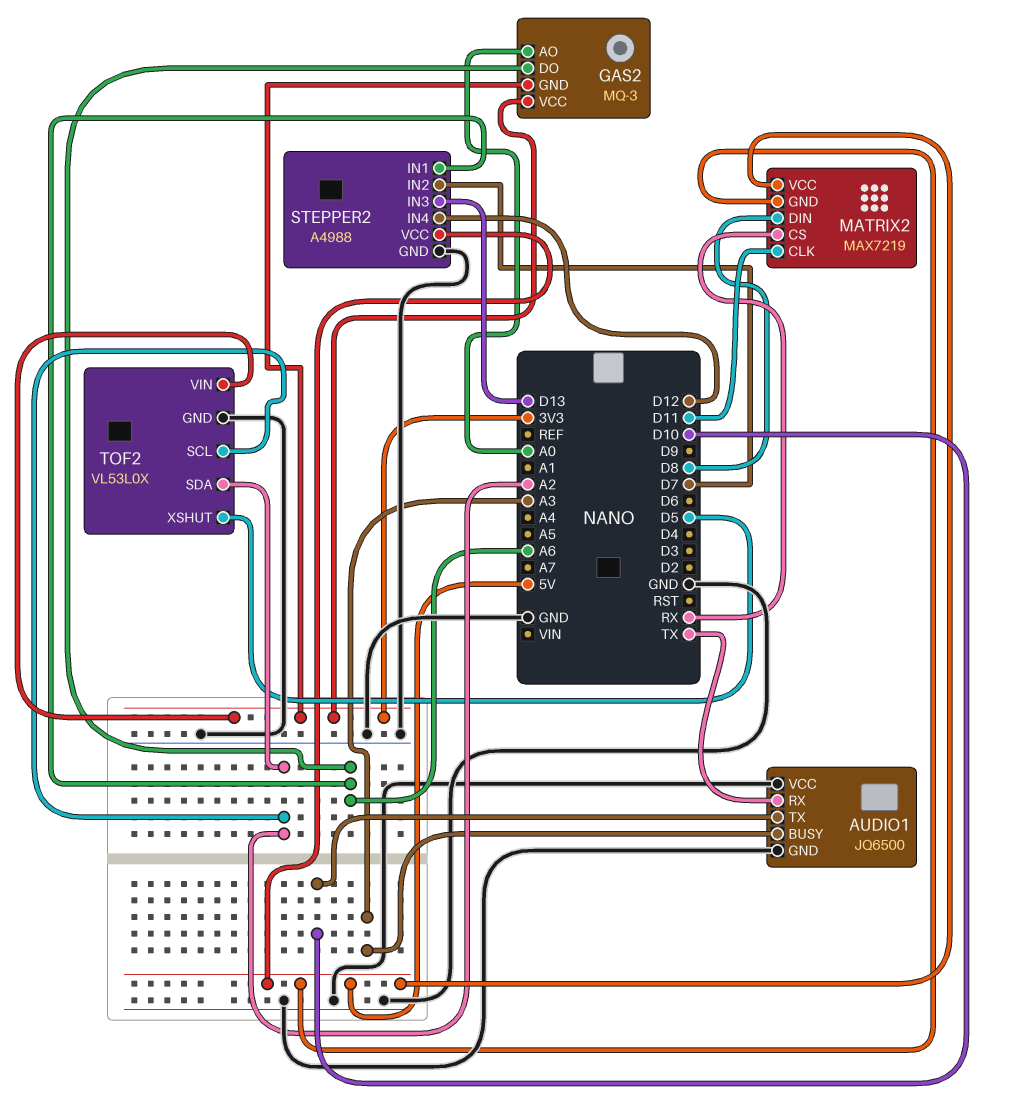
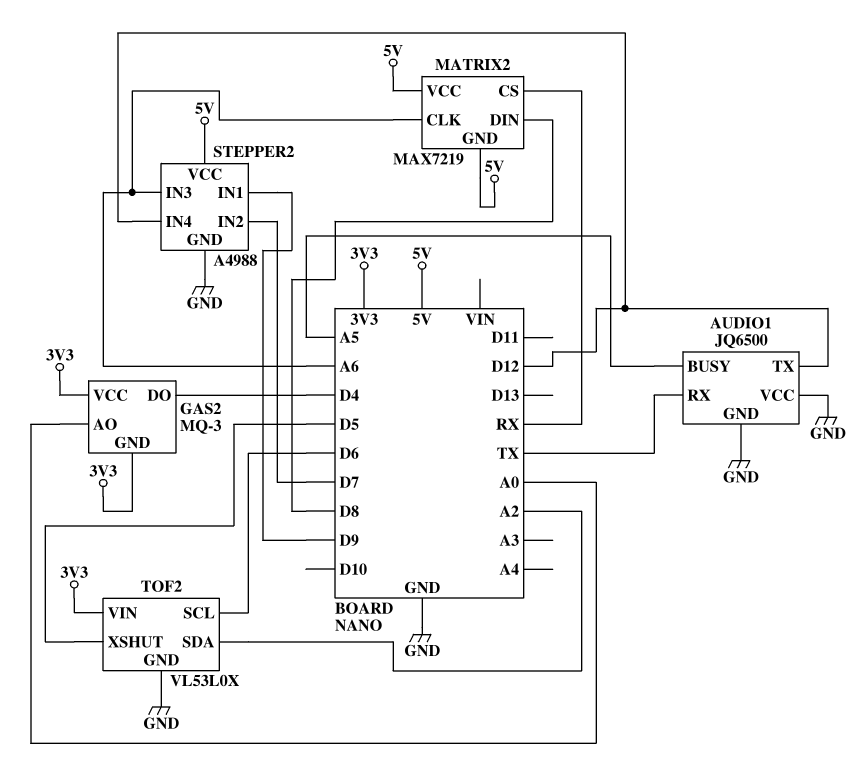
AUDIO1 pin BUSY: A3 -> A5
AUDIO1 pin TX: D10 -> D12
GAS2 pin DO: A6 -> D4
MATRIX2 pin CLK: D11 -> A6
STEPPER2 pin IN1: A6 -> D9
STEPPER2 pin IN3: D13 -> A6
TOF2 pin SCL: A2 -> D6

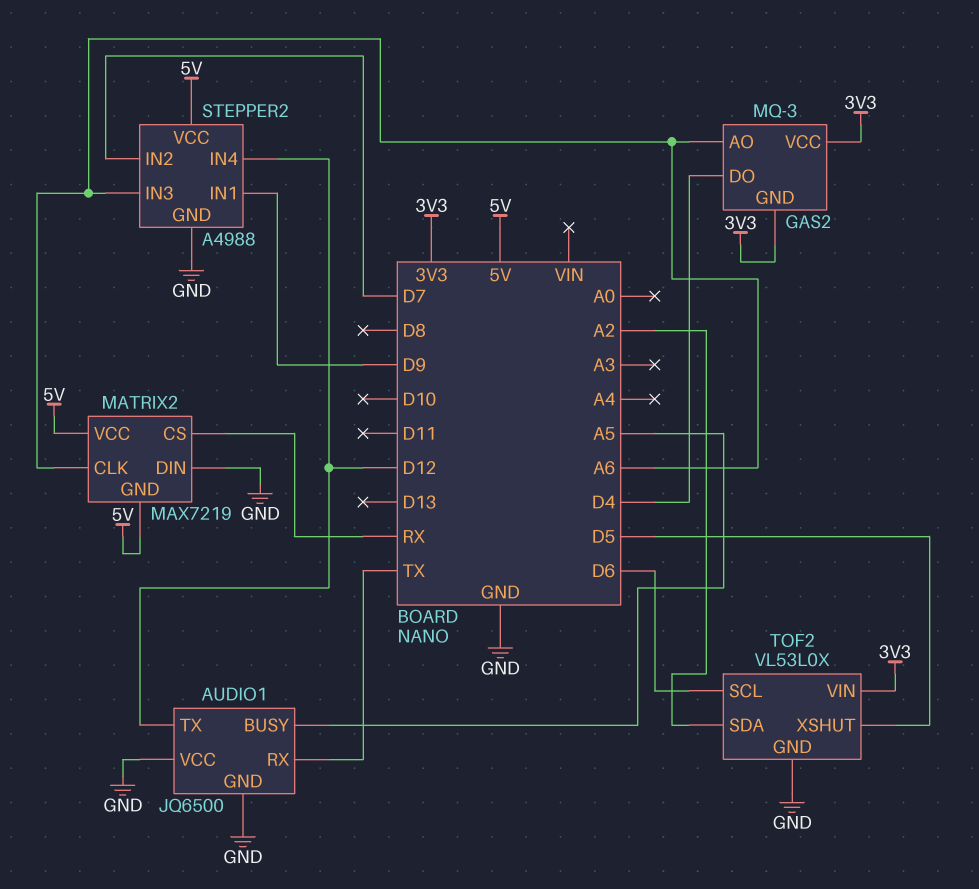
GAS2 pin AO: A0 -> A6
MATRIX2 pin DIN: D8 -> GND

